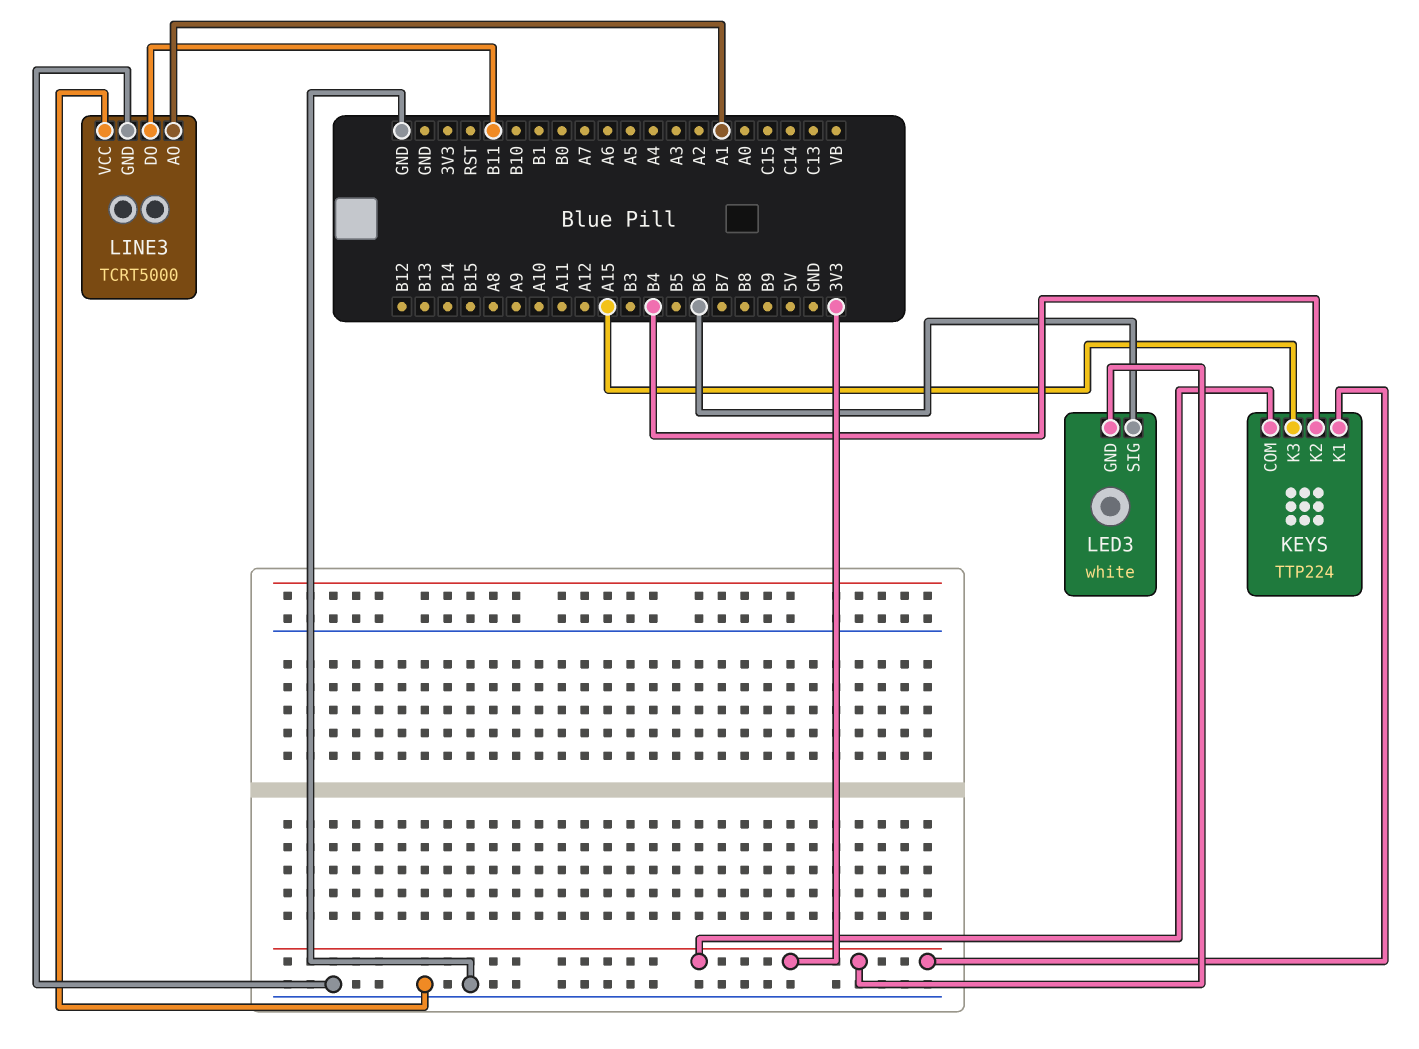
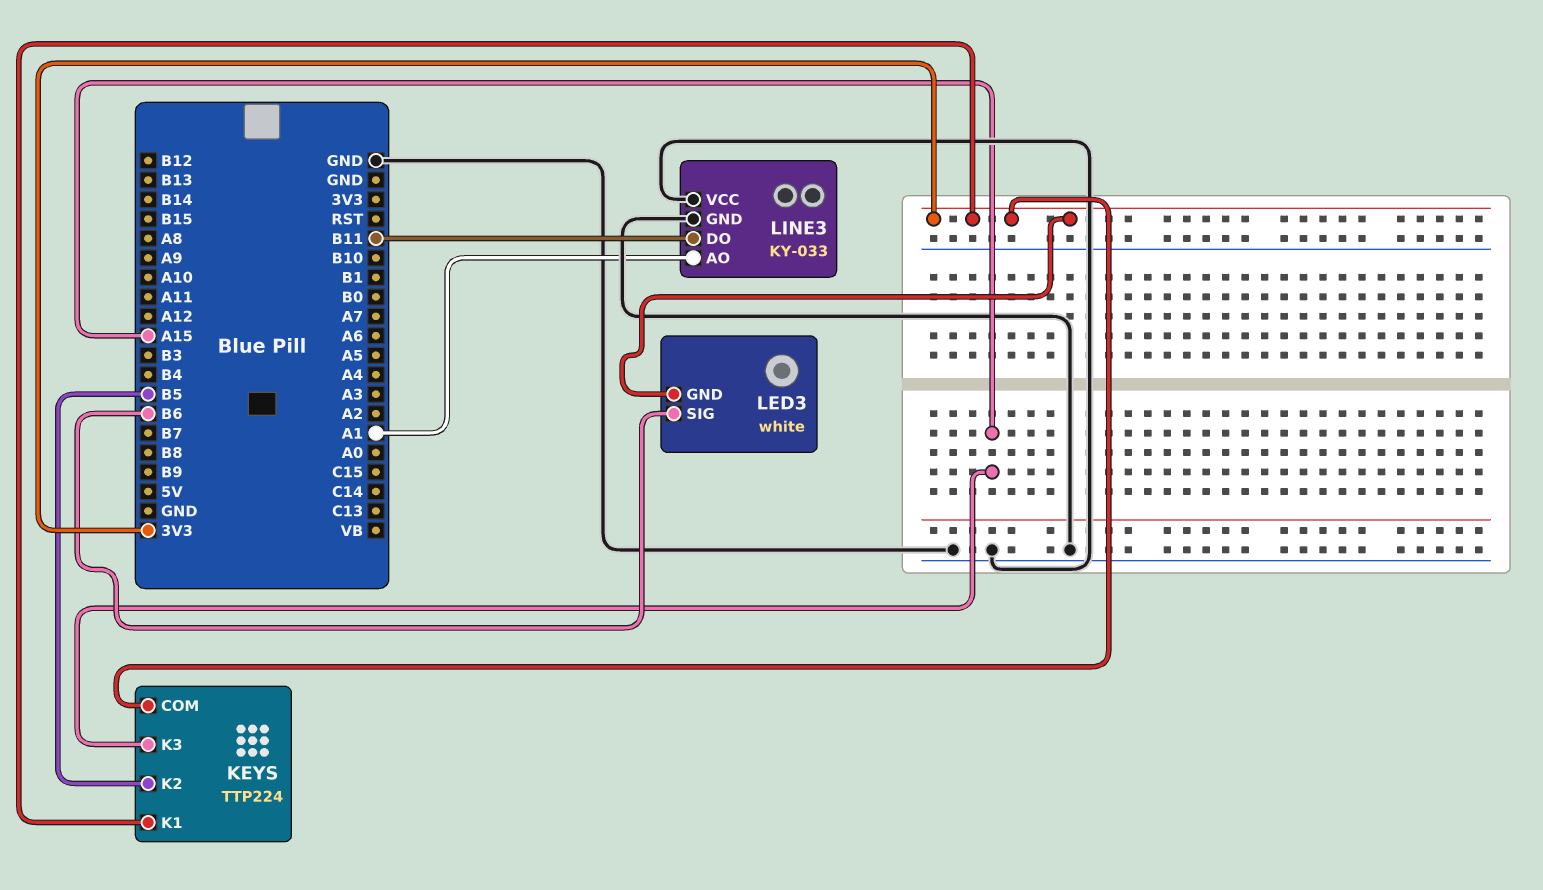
KEYS pin K2: B4 -> B5
LINE3: TCRT5000 -> KY-033

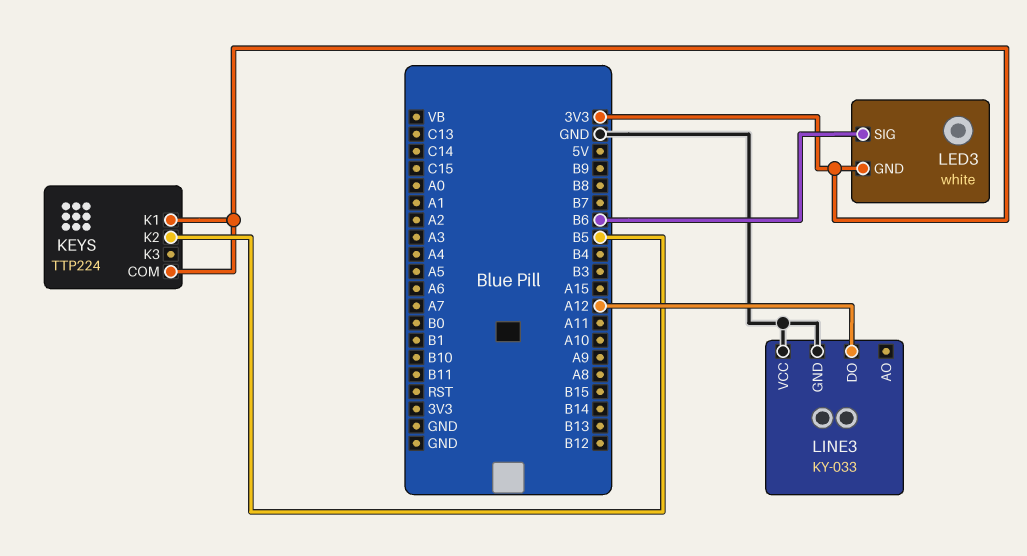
KEYS pin K3: A15 -> none
LINE3 pin AO: A1 -> none
LINE3 pin DO: B11 -> A12

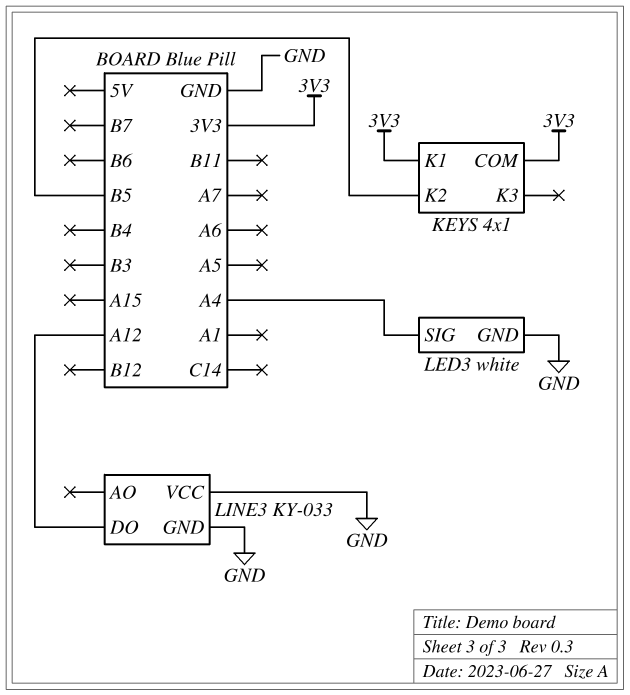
KEYS: TTP224 -> 4x1
LED3 pin GND: 3V3 -> GND
LED3 pin SIG: B6 -> A4

